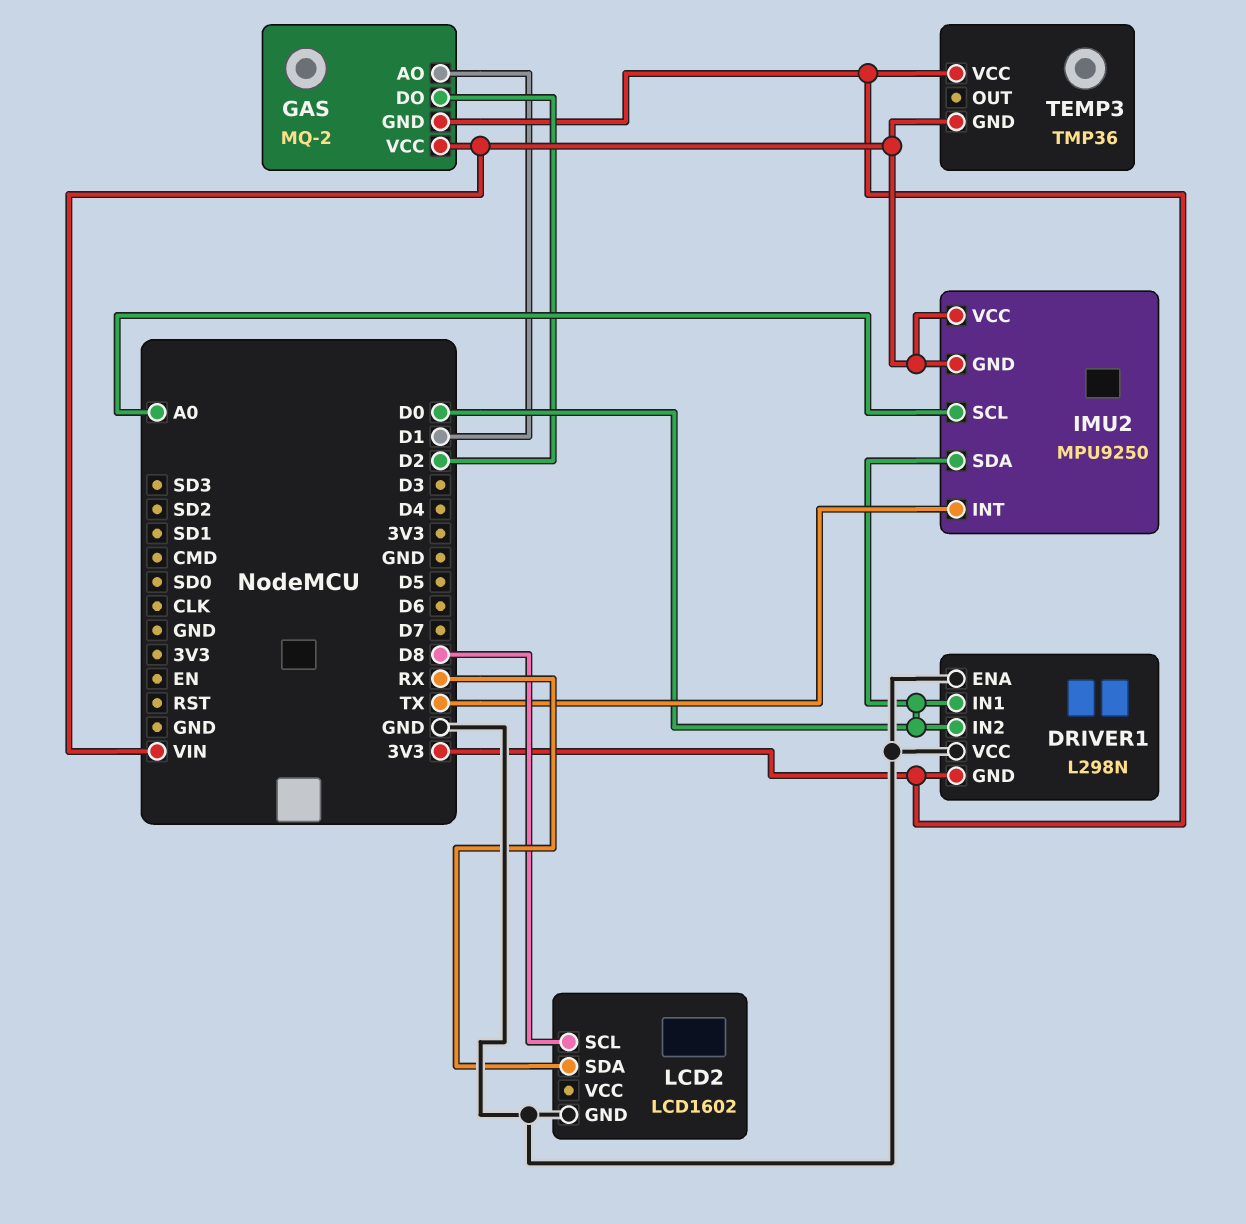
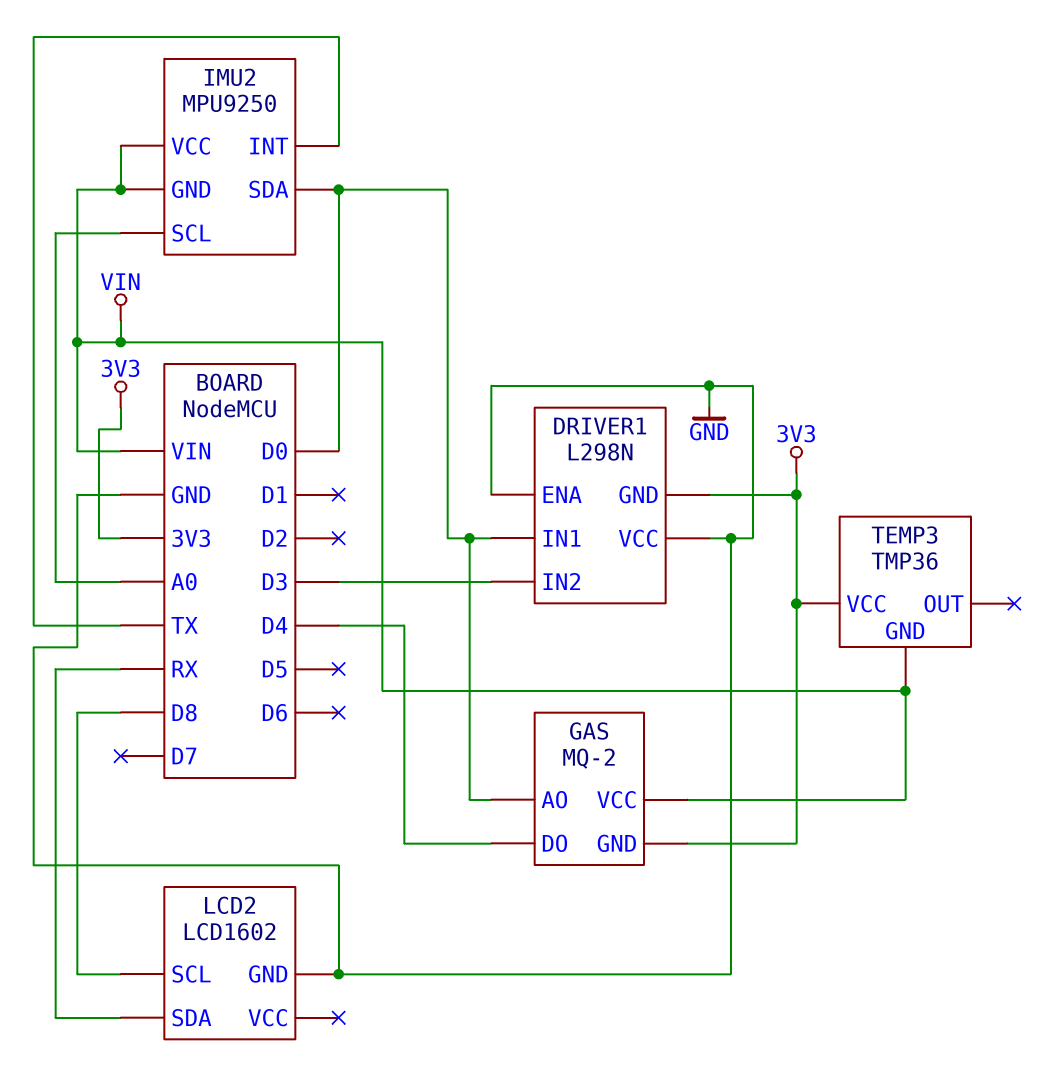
DRIVER1 pin IN2: D0 -> D3
GAS pin AO: D1 -> D0
GAS pin DO: D2 -> D4

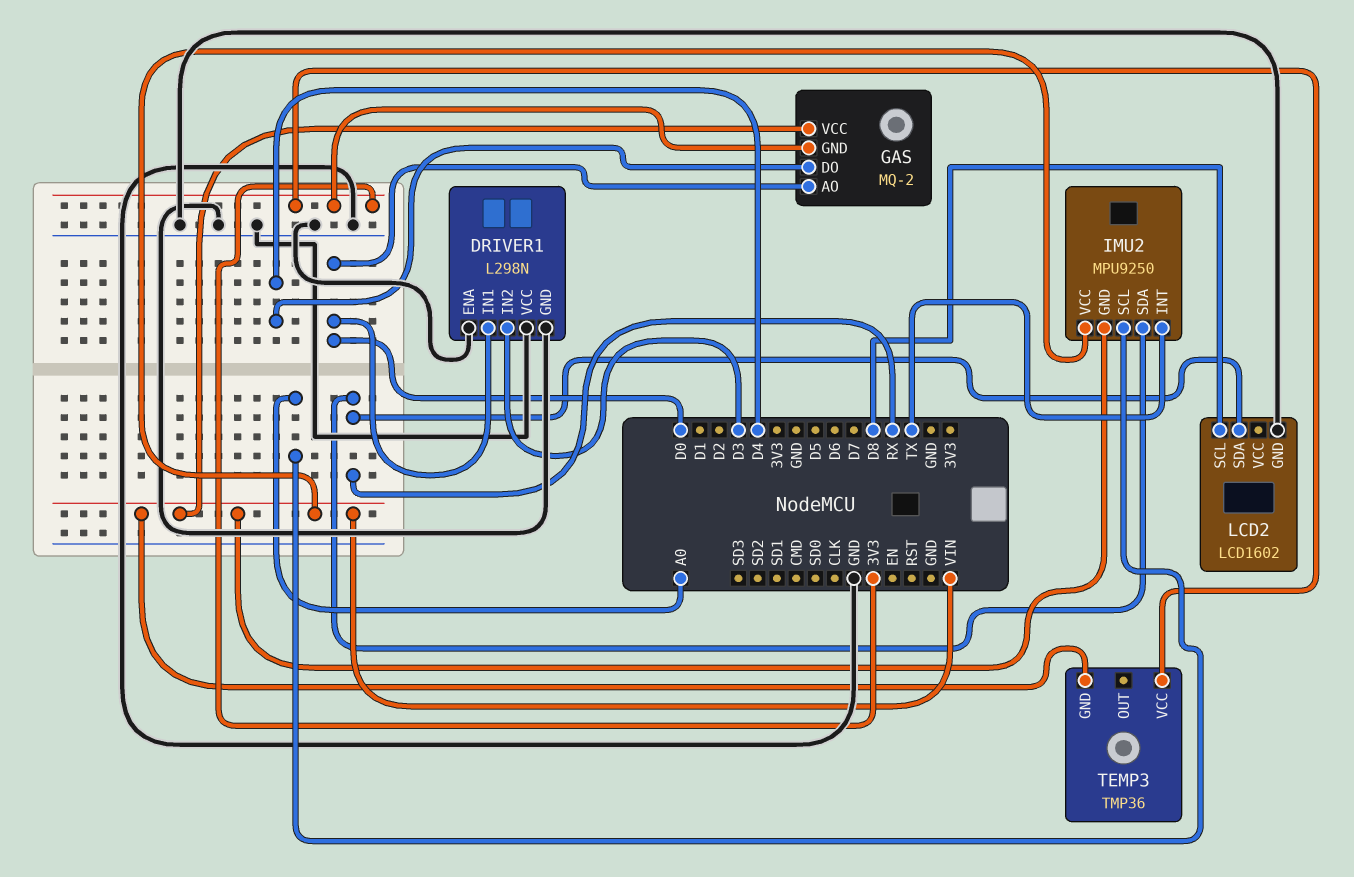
DRIVER1 pin GND: 3V3 -> GND
IMU2 pin SDA: D0 -> RX

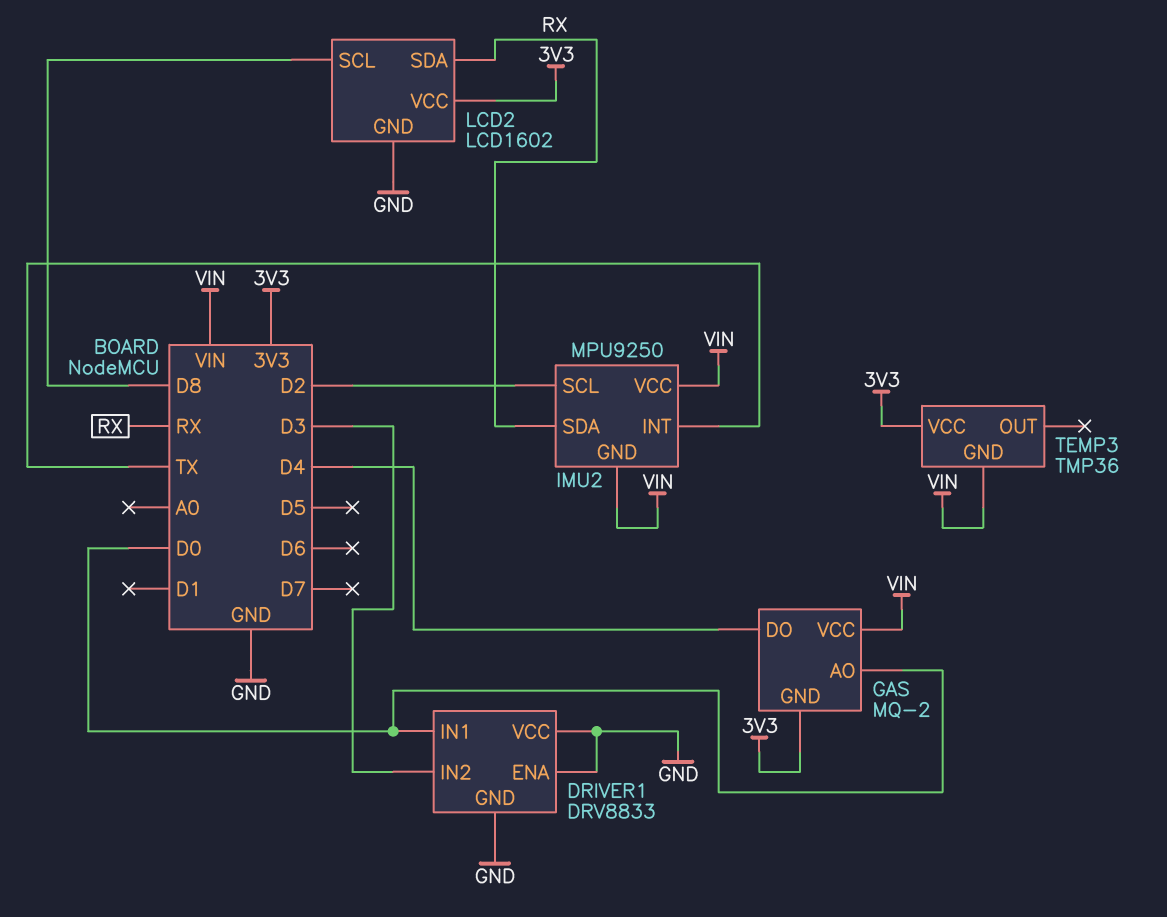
DRIVER1: L298N -> DRV8833
IMU2 pin SCL: A0 -> D2
LCD2 pin VCC: none -> 3V3

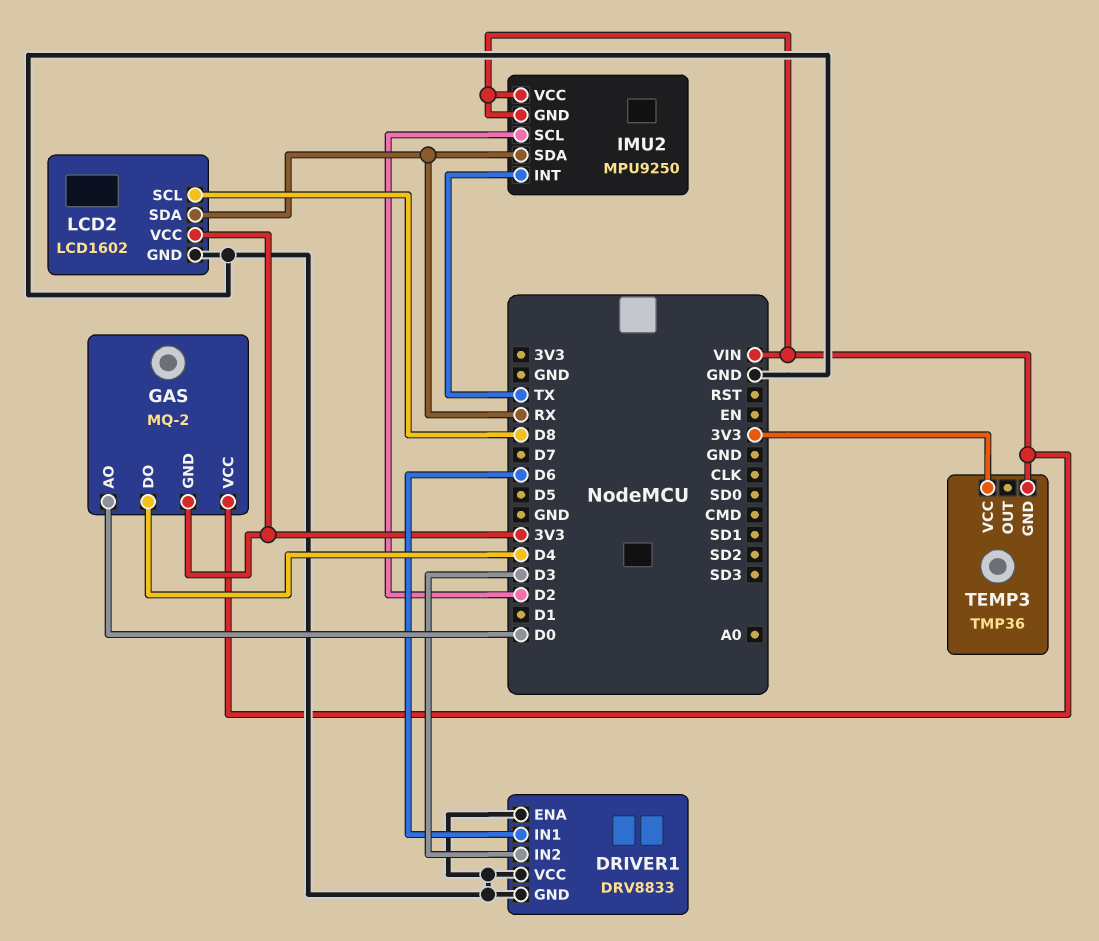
DRIVER1 pin IN1: D0 -> D6

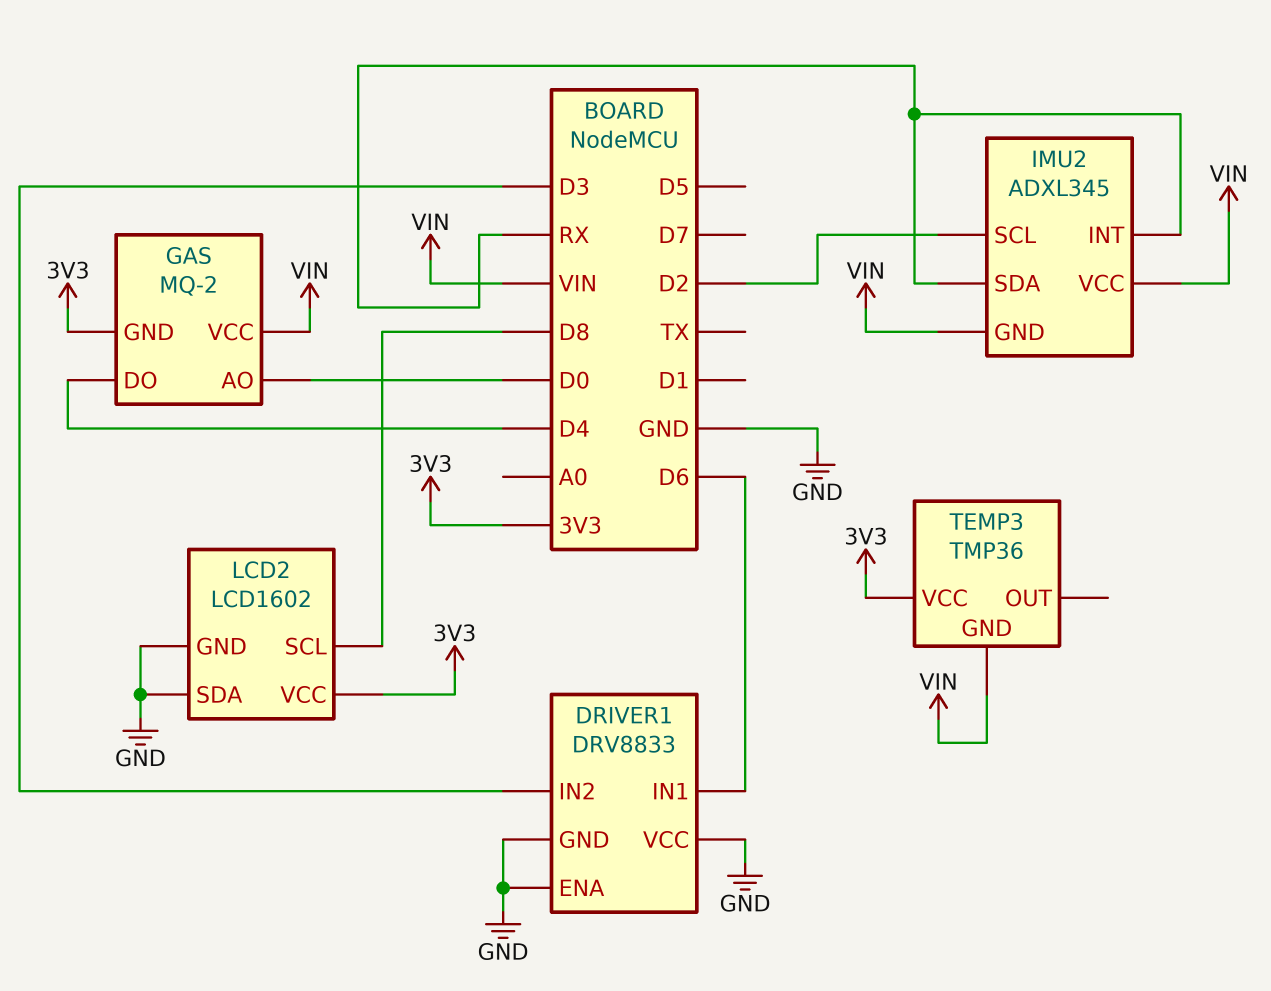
IMU2: MPU9250 -> ADXL345
IMU2 pin INT: TX -> RX
LCD2 pin SDA: RX -> GND

